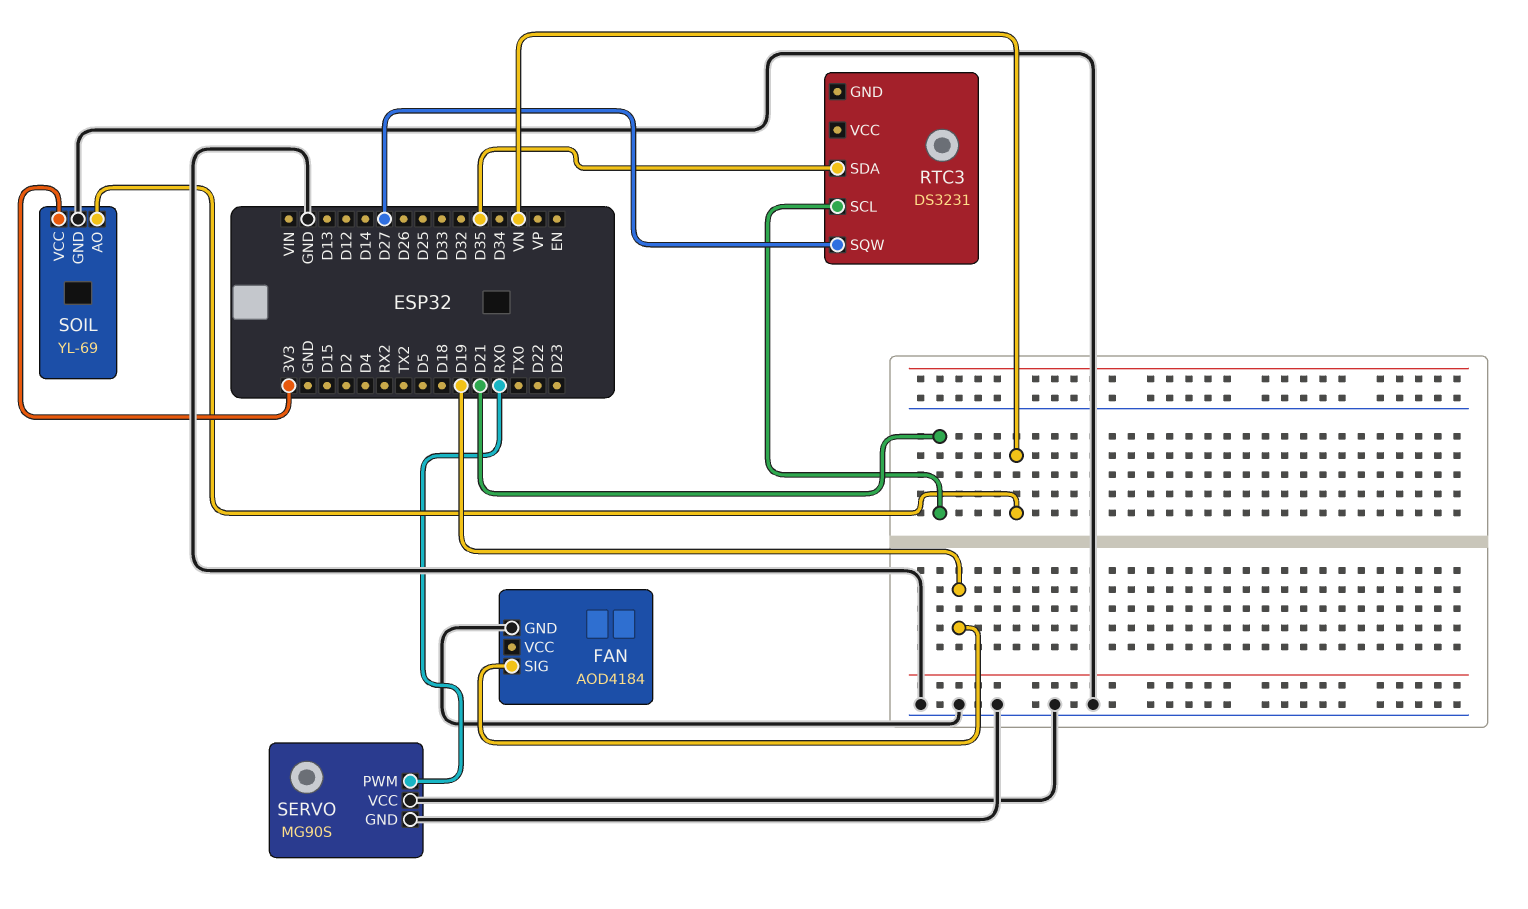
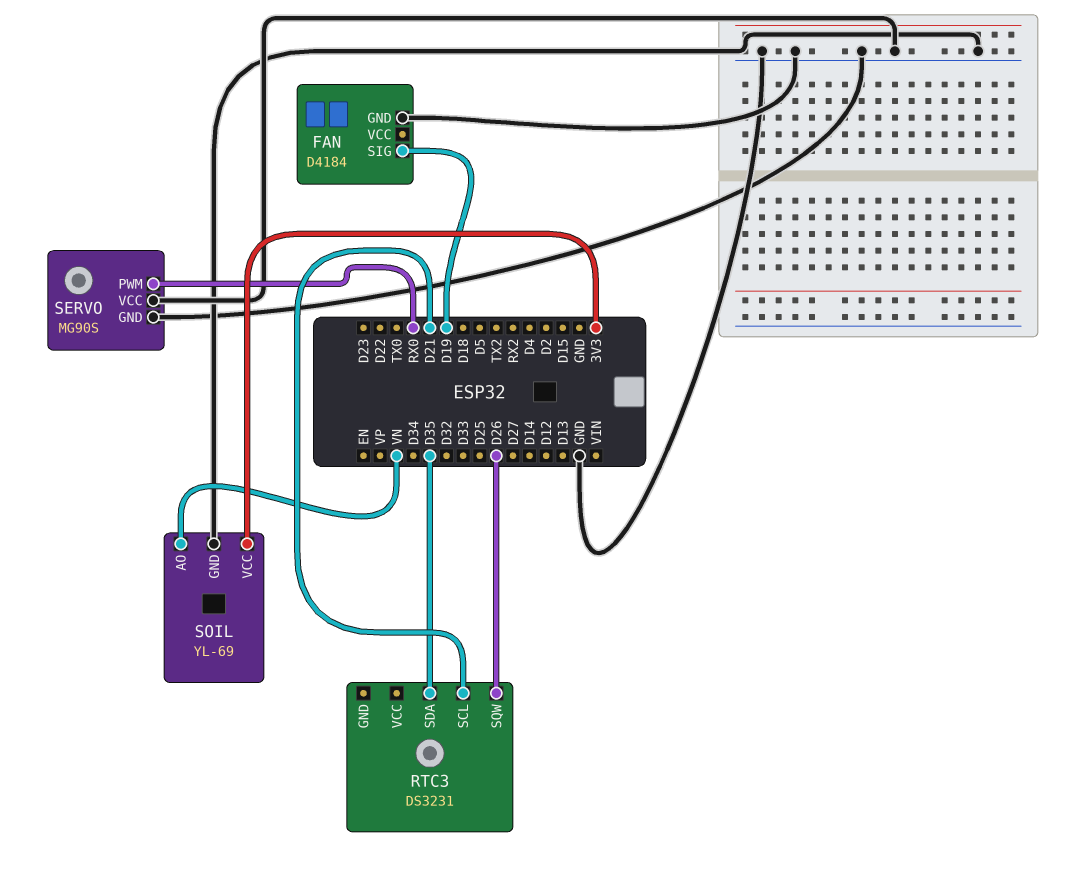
FAN: AOD4184 -> D4184
RTC3 pin SQW: D27 -> D26

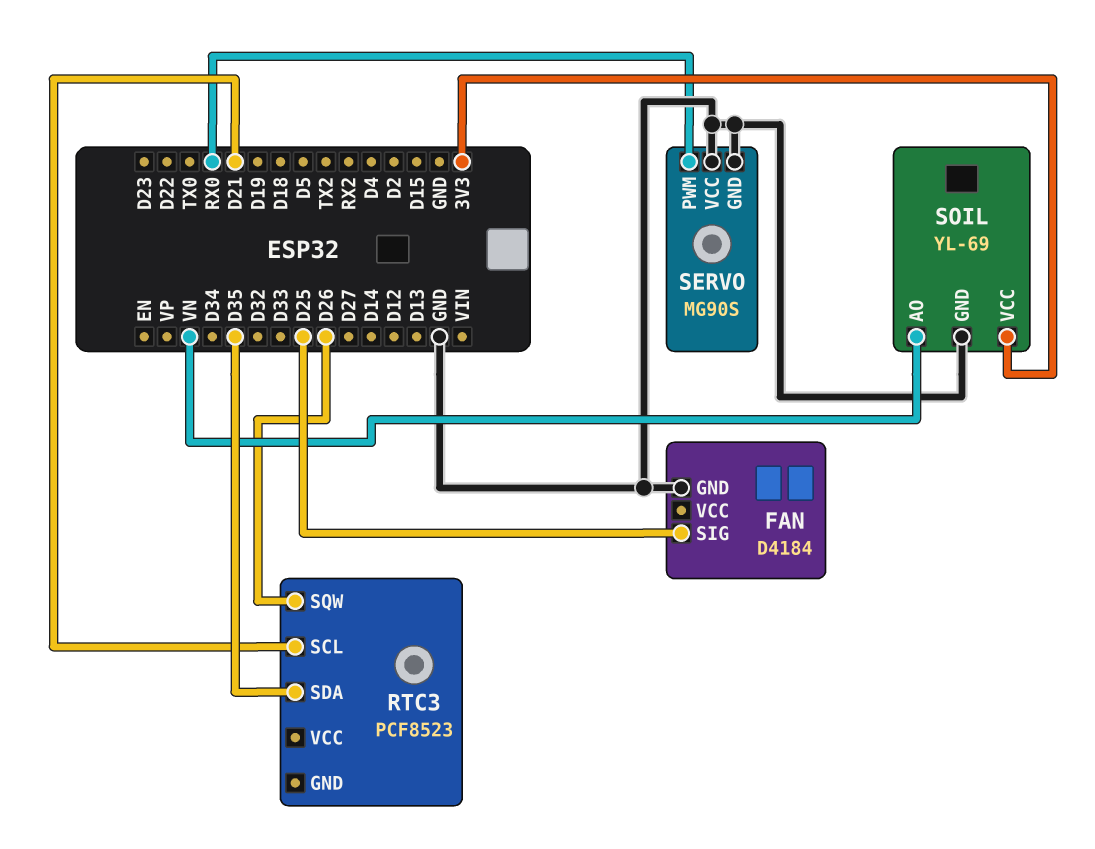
FAN pin SIG: D19 -> D25
RTC3: DS3231 -> PCF8523

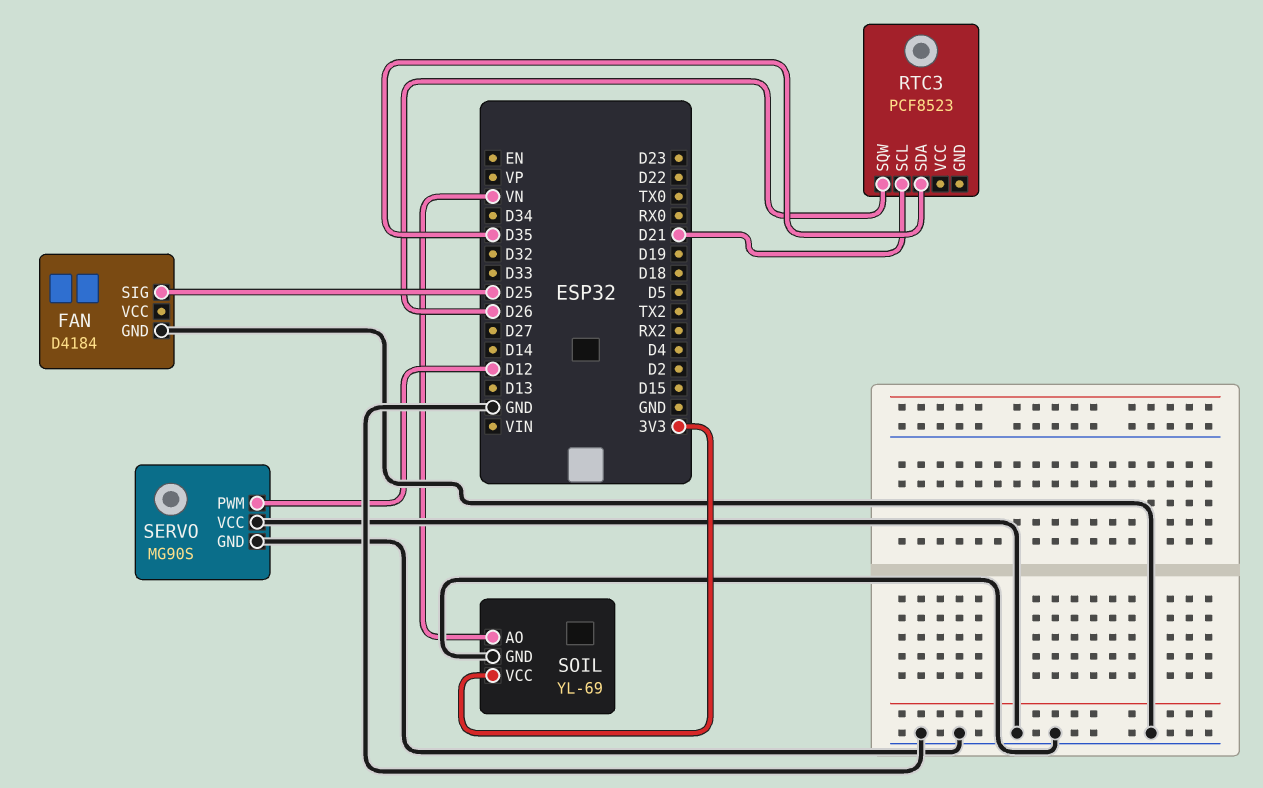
SERVO pin PWM: RX0 -> D12

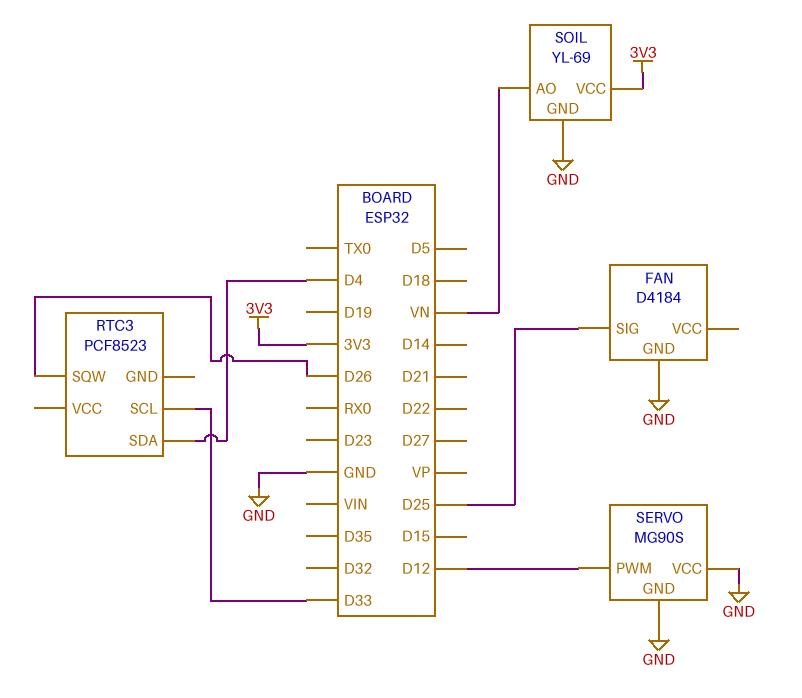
RTC3 pin SCL: D21 -> D33
RTC3 pin SDA: D35 -> D4

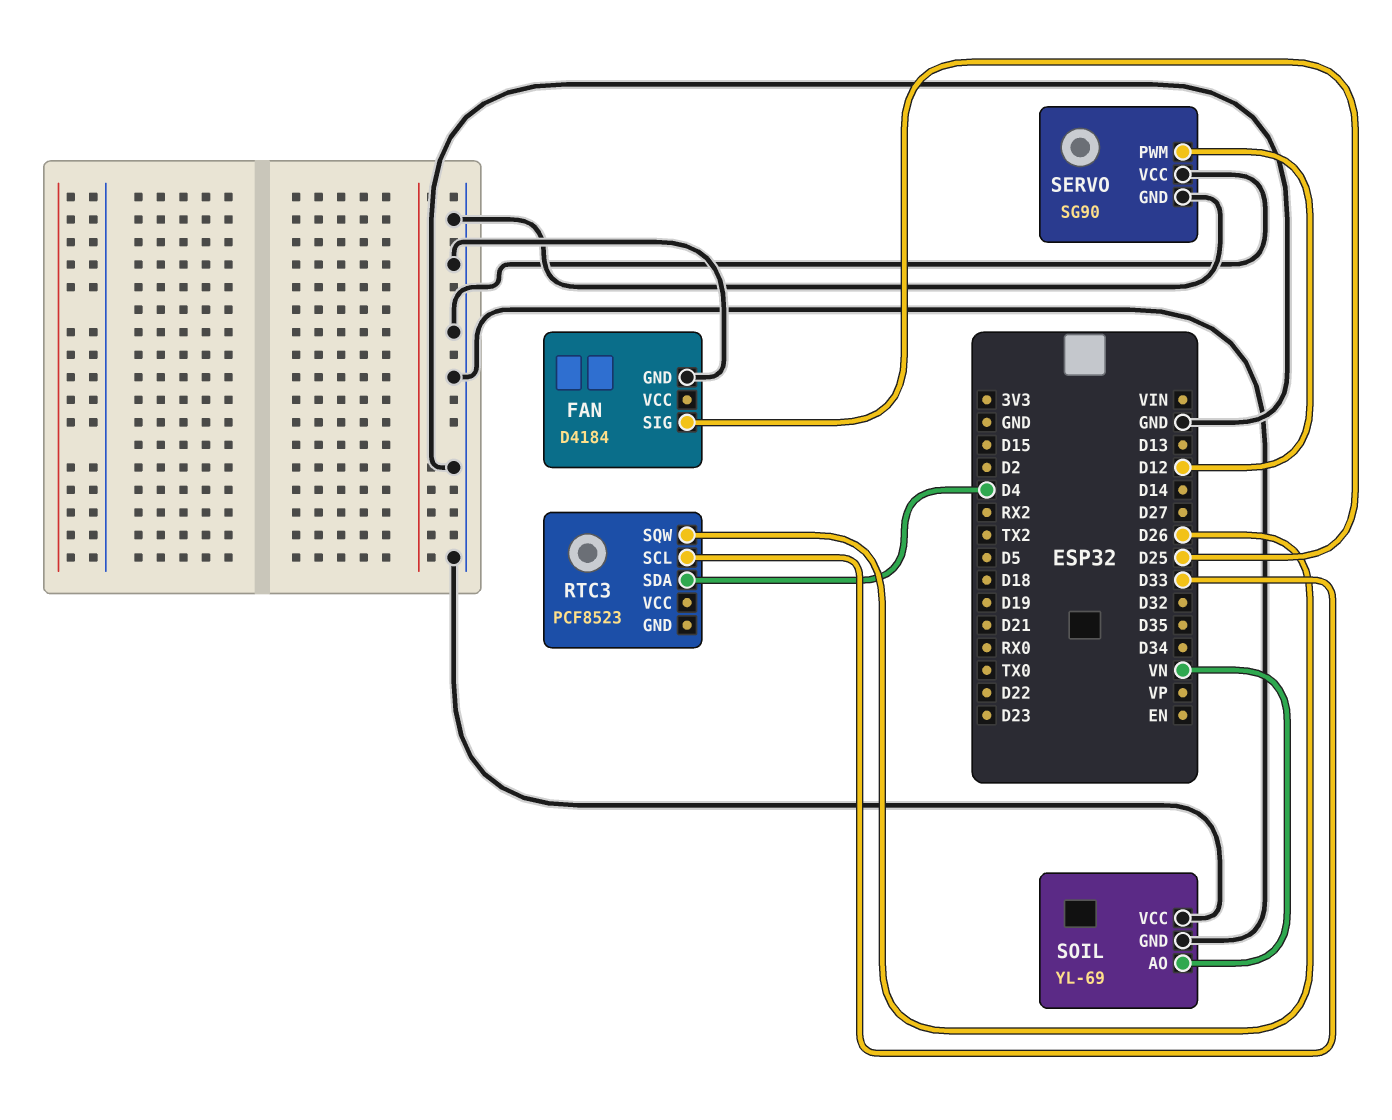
SERVO: MG90S -> SG90
SOIL pin VCC: 3V3 -> GND

